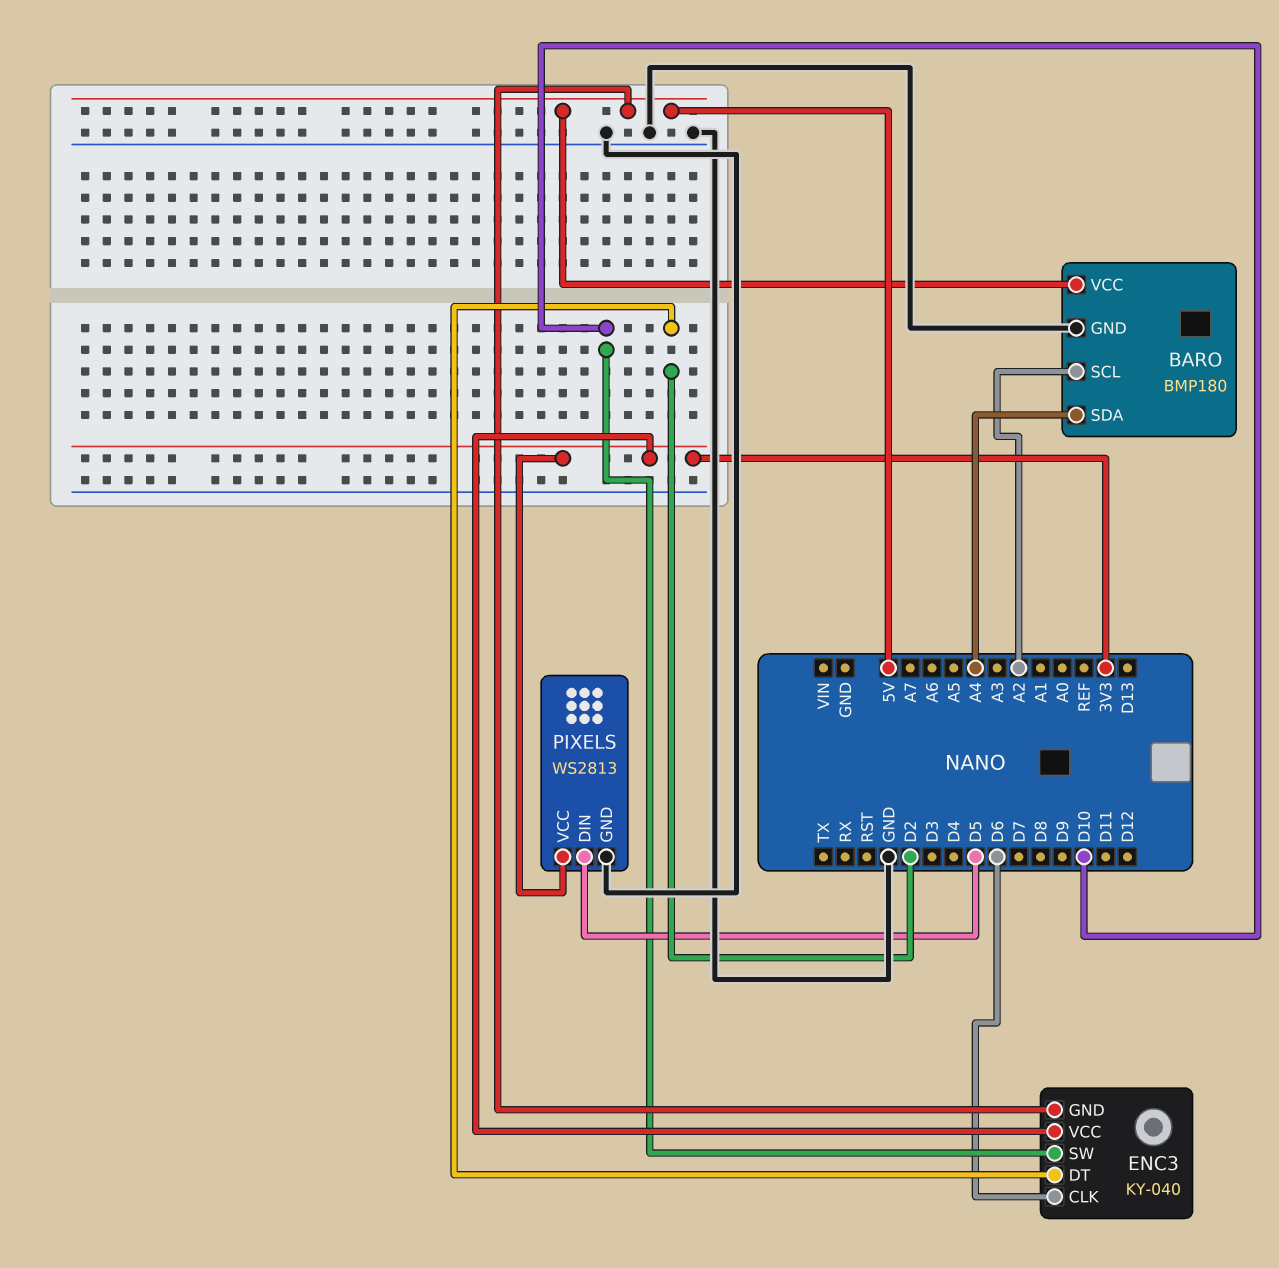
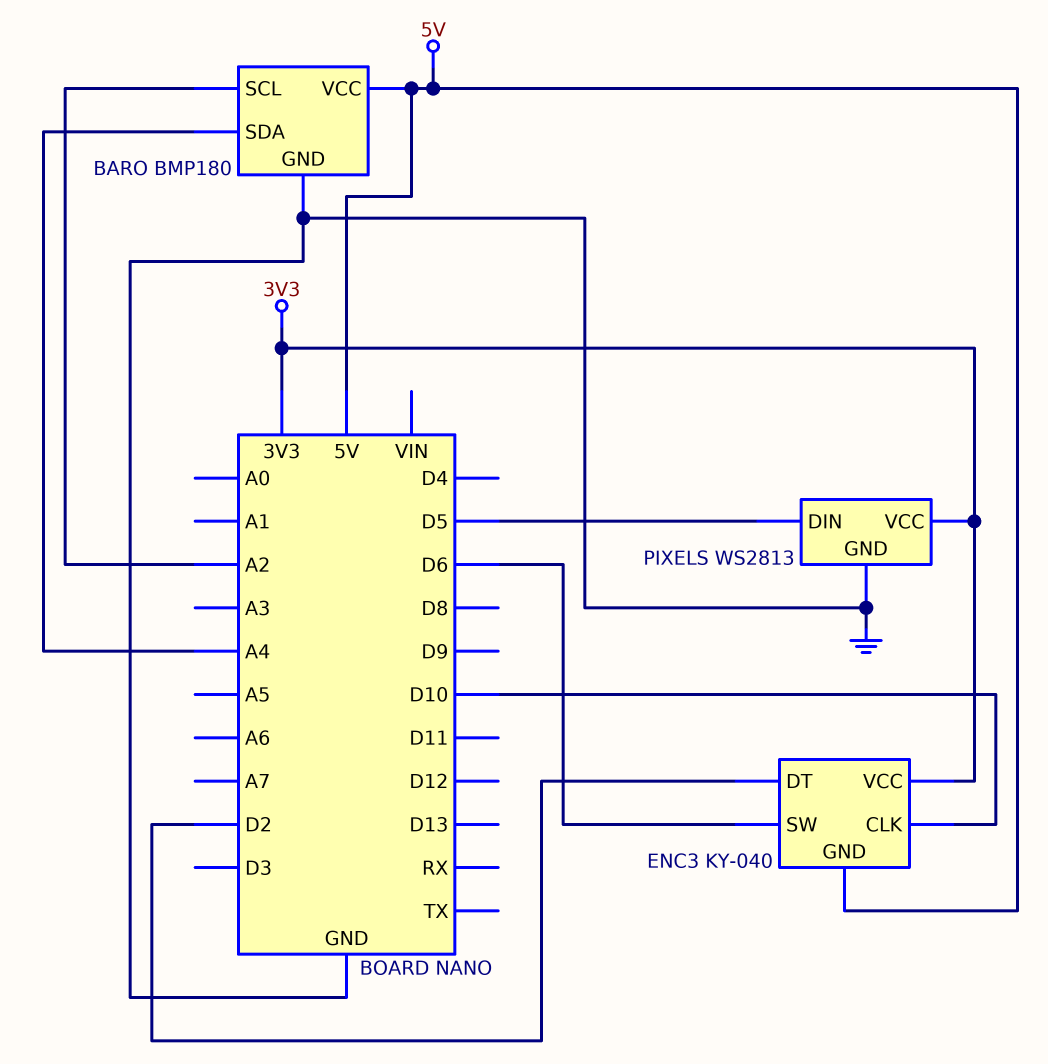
ENC3 pin CLK: D6 -> D10
ENC3 pin SW: D10 -> D6

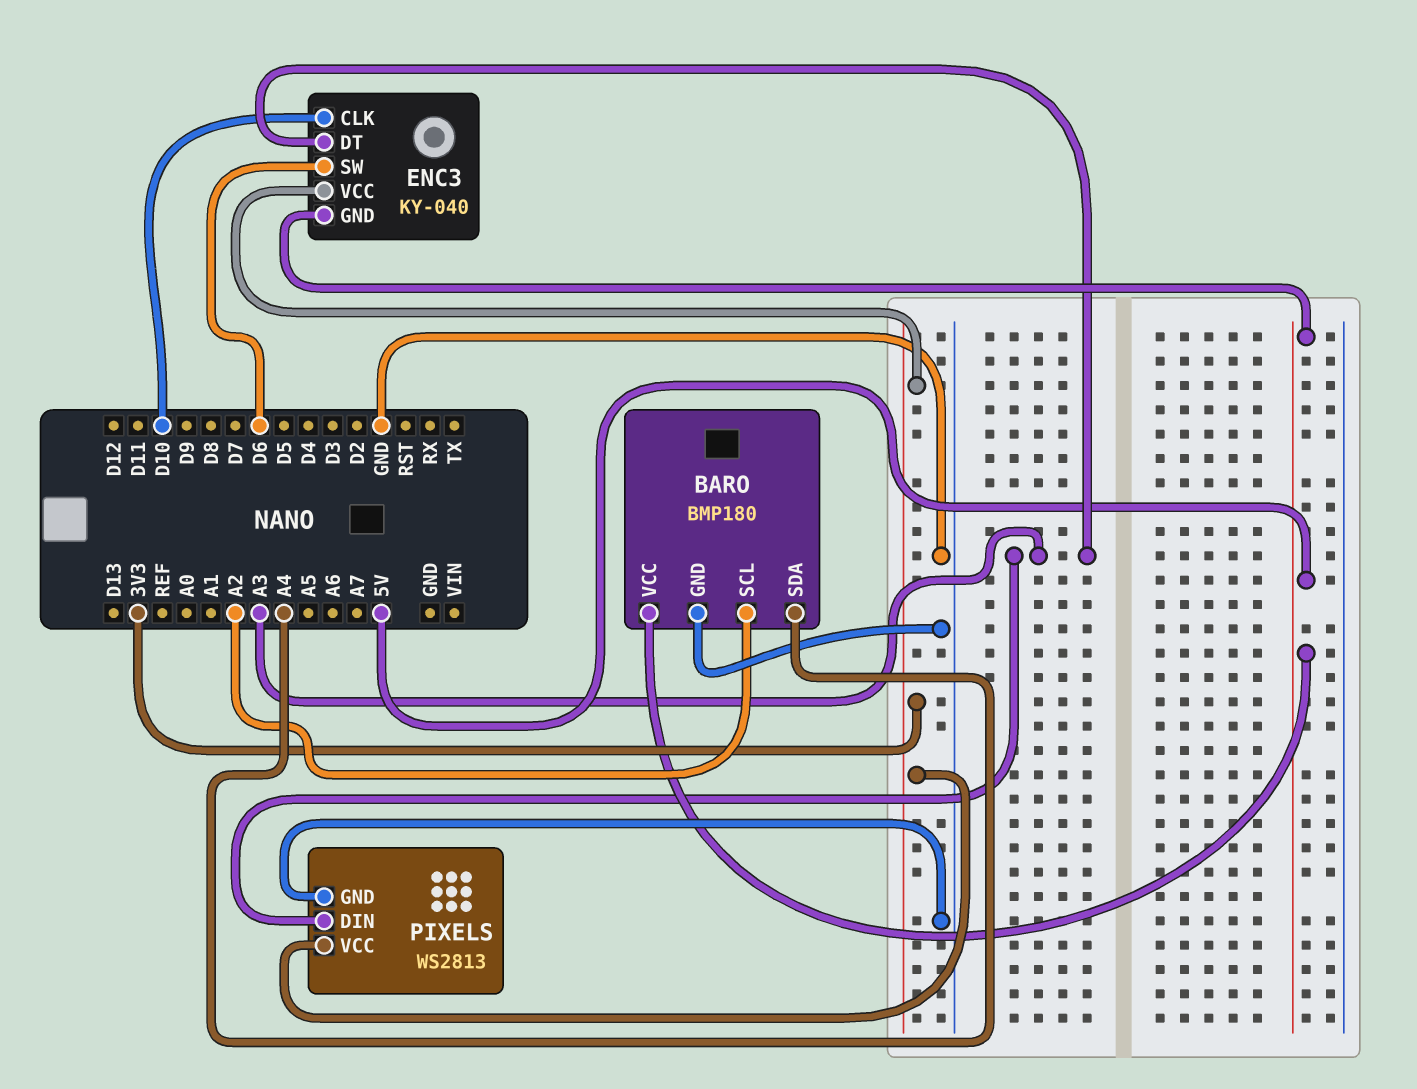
ENC3 pin DT: D2 -> A3
PIXELS pin DIN: D5 -> A3

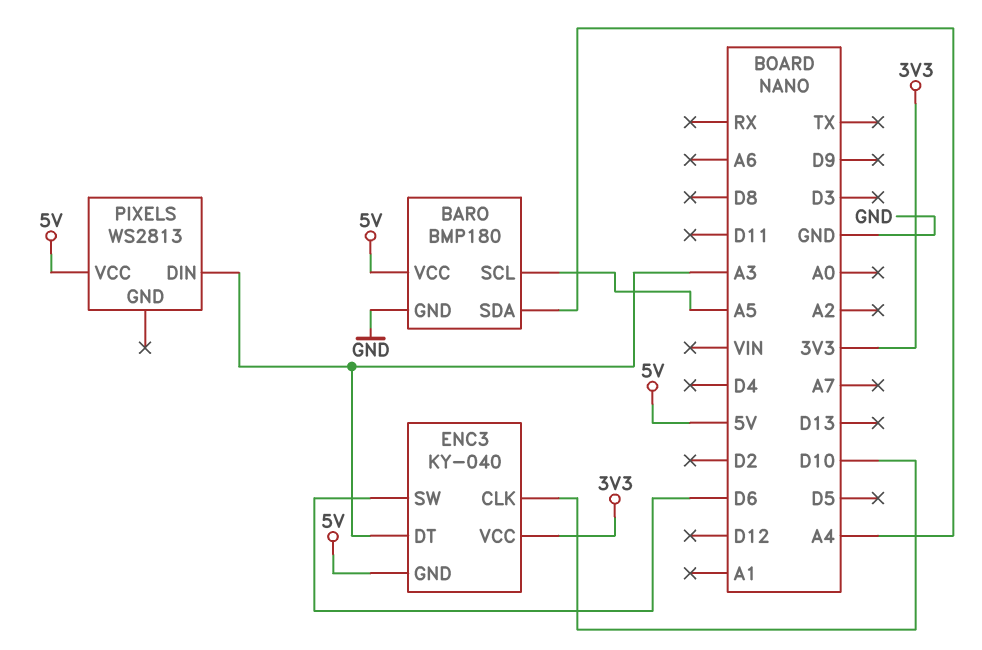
BARO pin SCL: A2 -> A5
PIXELS pin GND: GND -> none
PIXELS pin VCC: 3V3 -> 5V

